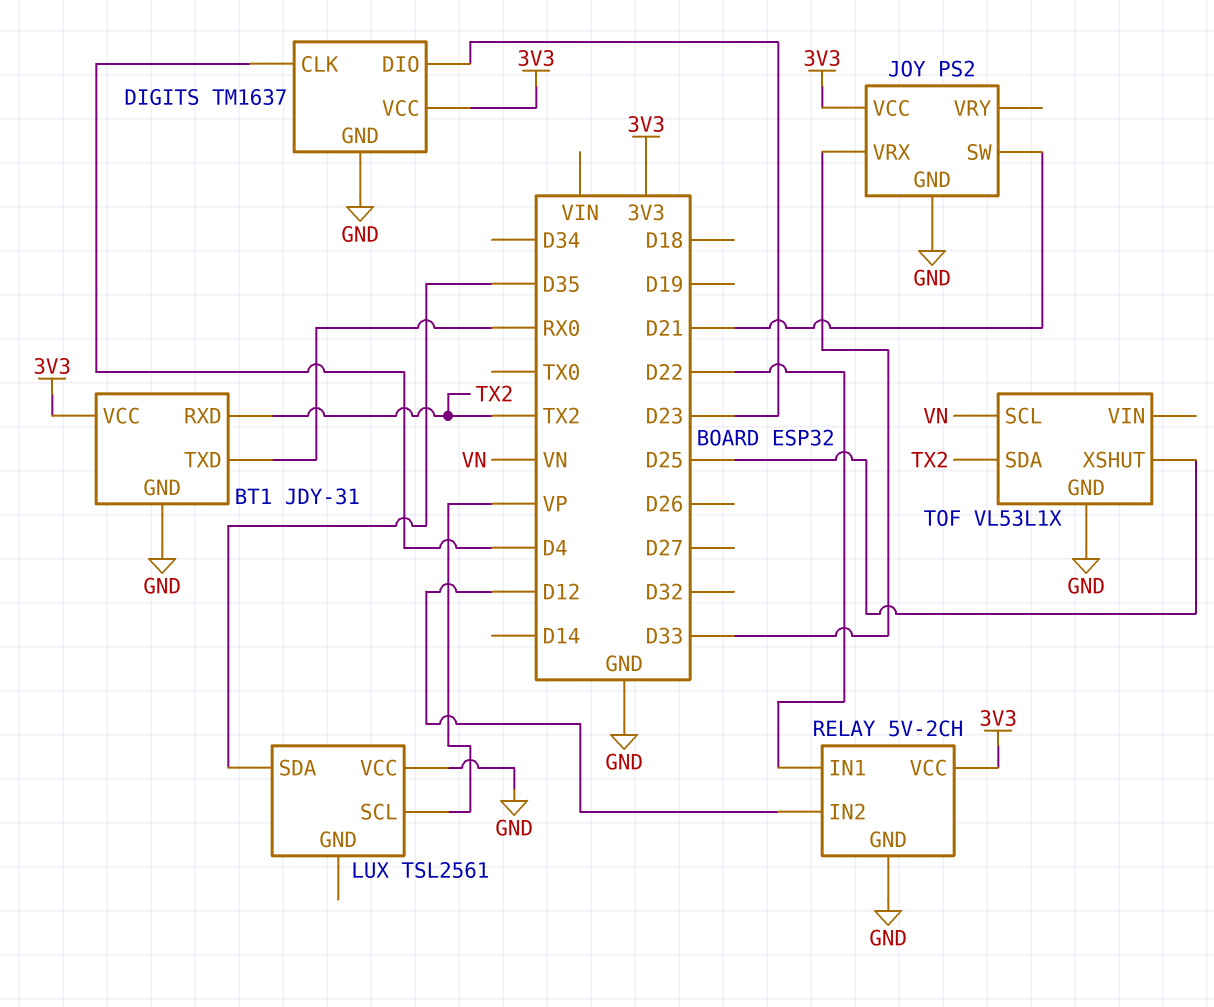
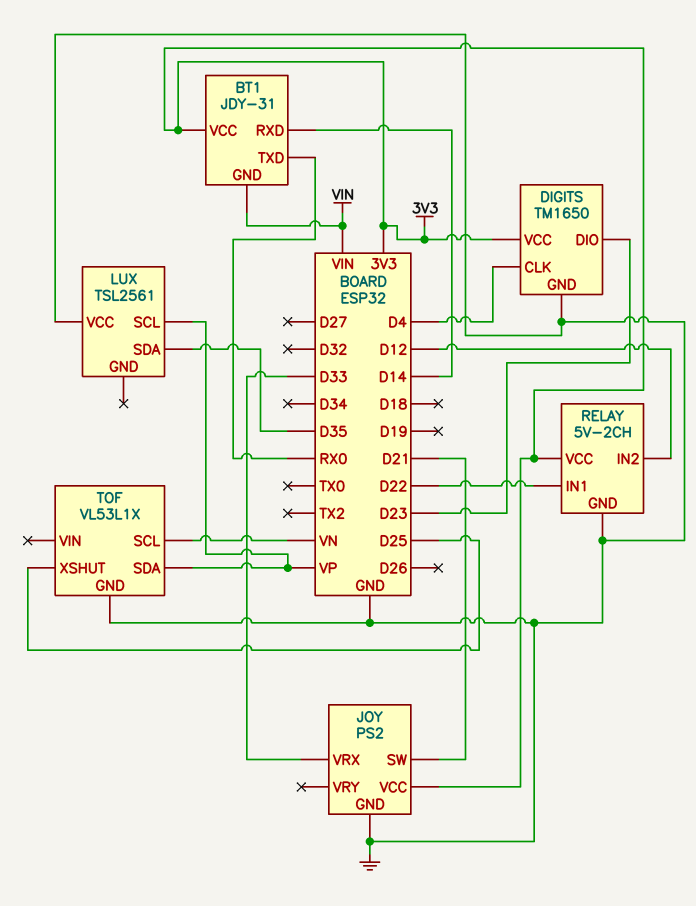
BT1 pin GND: GND -> VIN
BT1 pin RXD: TX2 -> D14
DIGITS: TM1637 -> TM1650
TOF pin SDA: TX2 -> VP

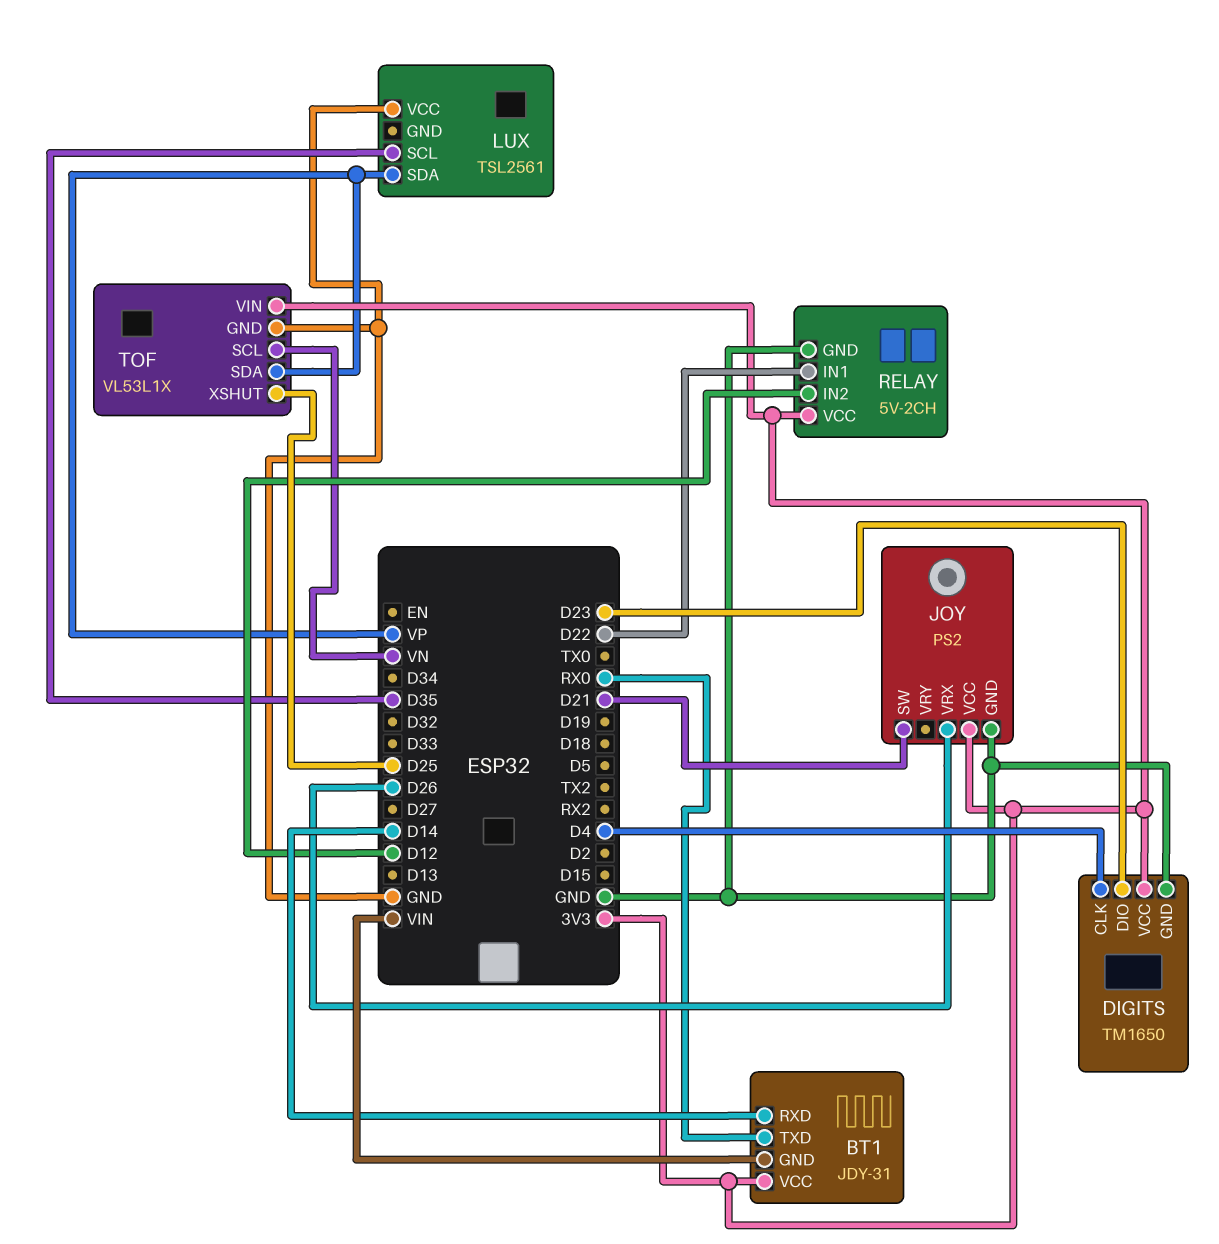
JOY pin VRX: D33 -> D26
LUX pin SCL: VP -> D35
LUX pin SDA: D35 -> VP
TOF pin VIN: none -> 3V3

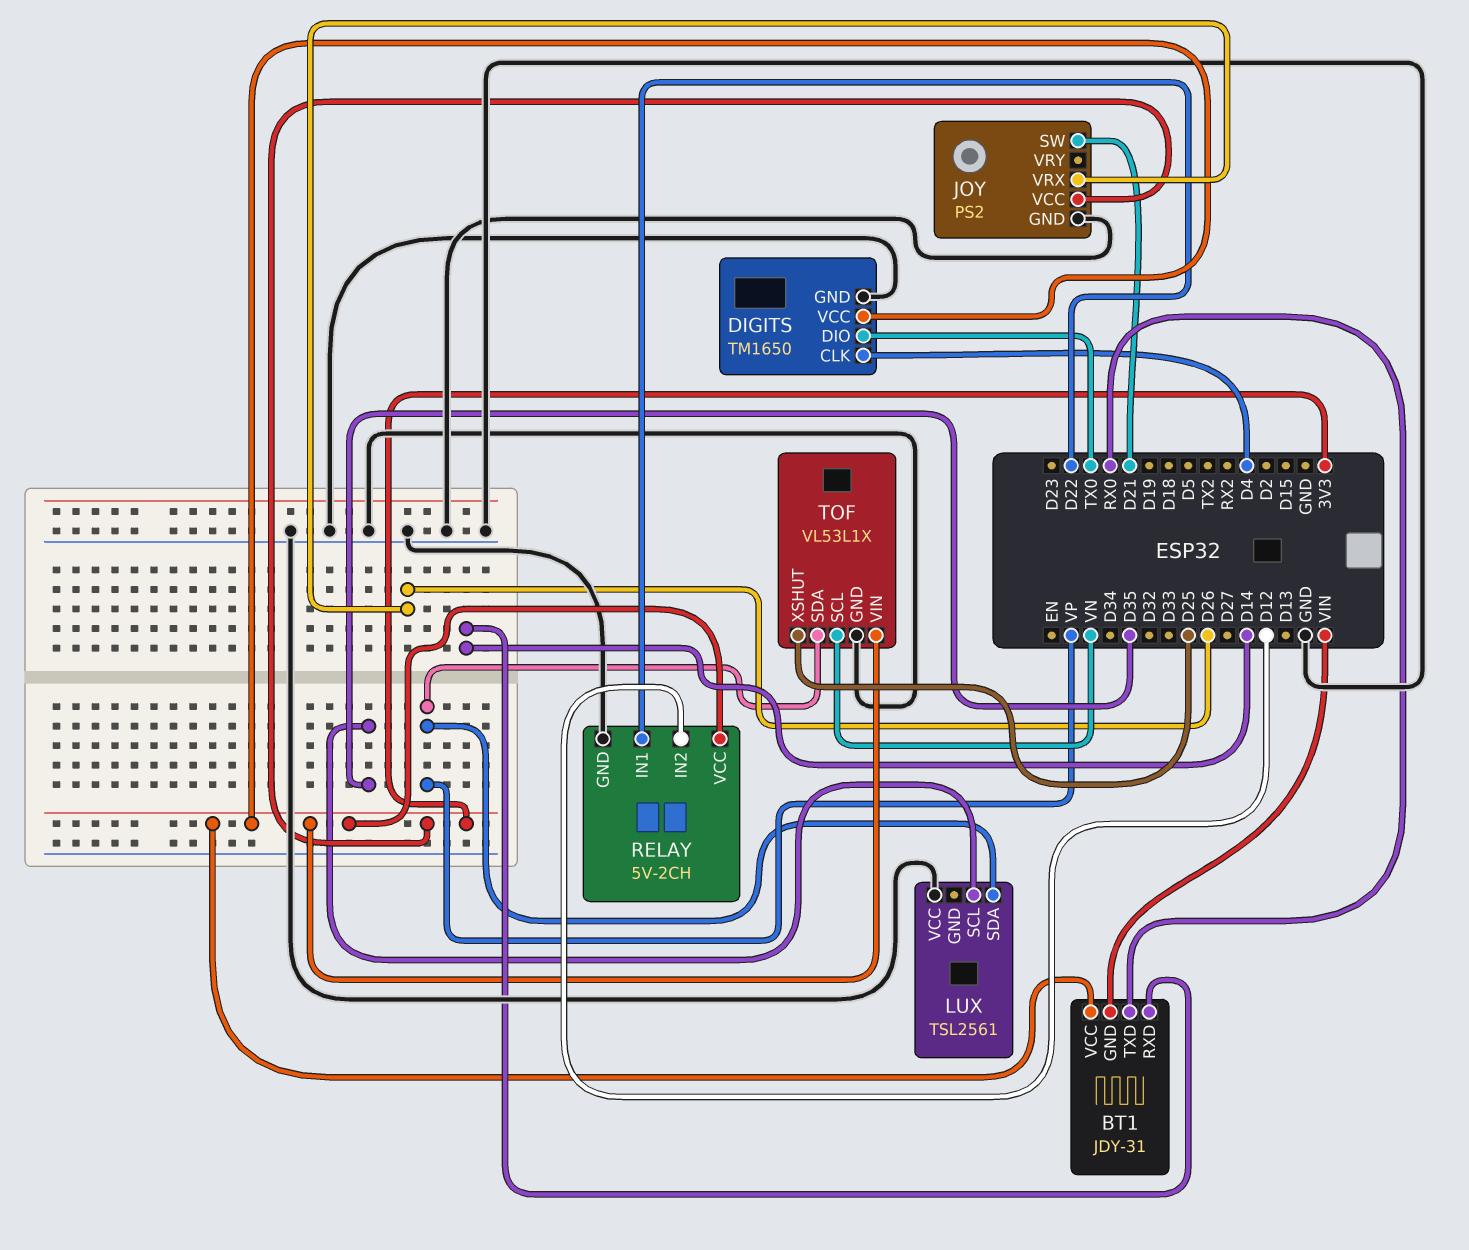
DIGITS pin DIO: D23 -> TX0

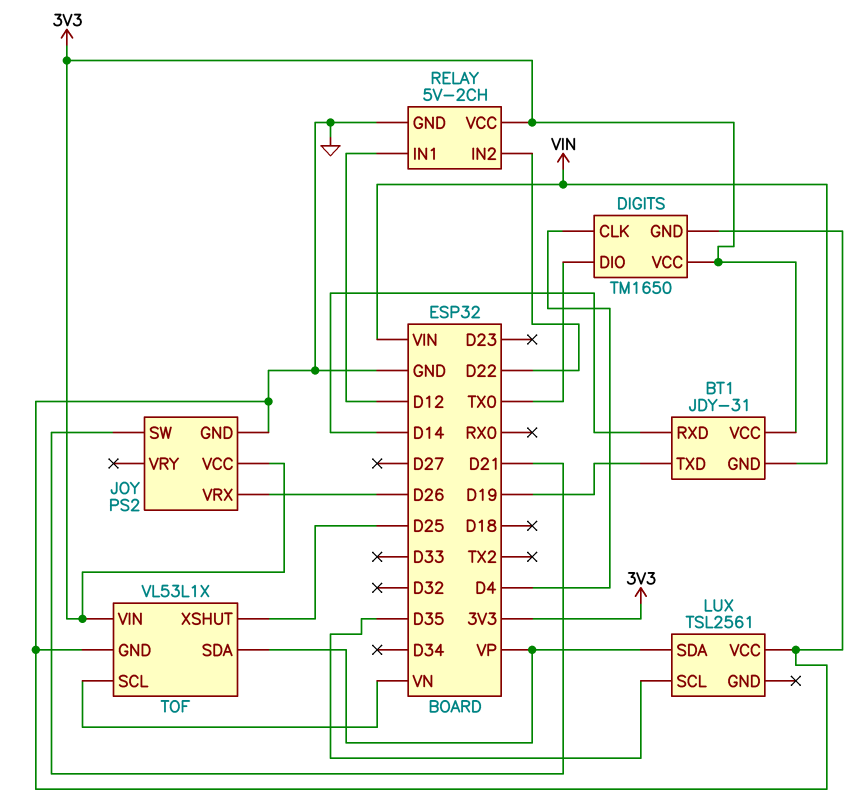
BT1 pin TXD: RX0 -> D19
RELAY pin IN1: D22 -> D12
RELAY pin IN2: D12 -> D22

